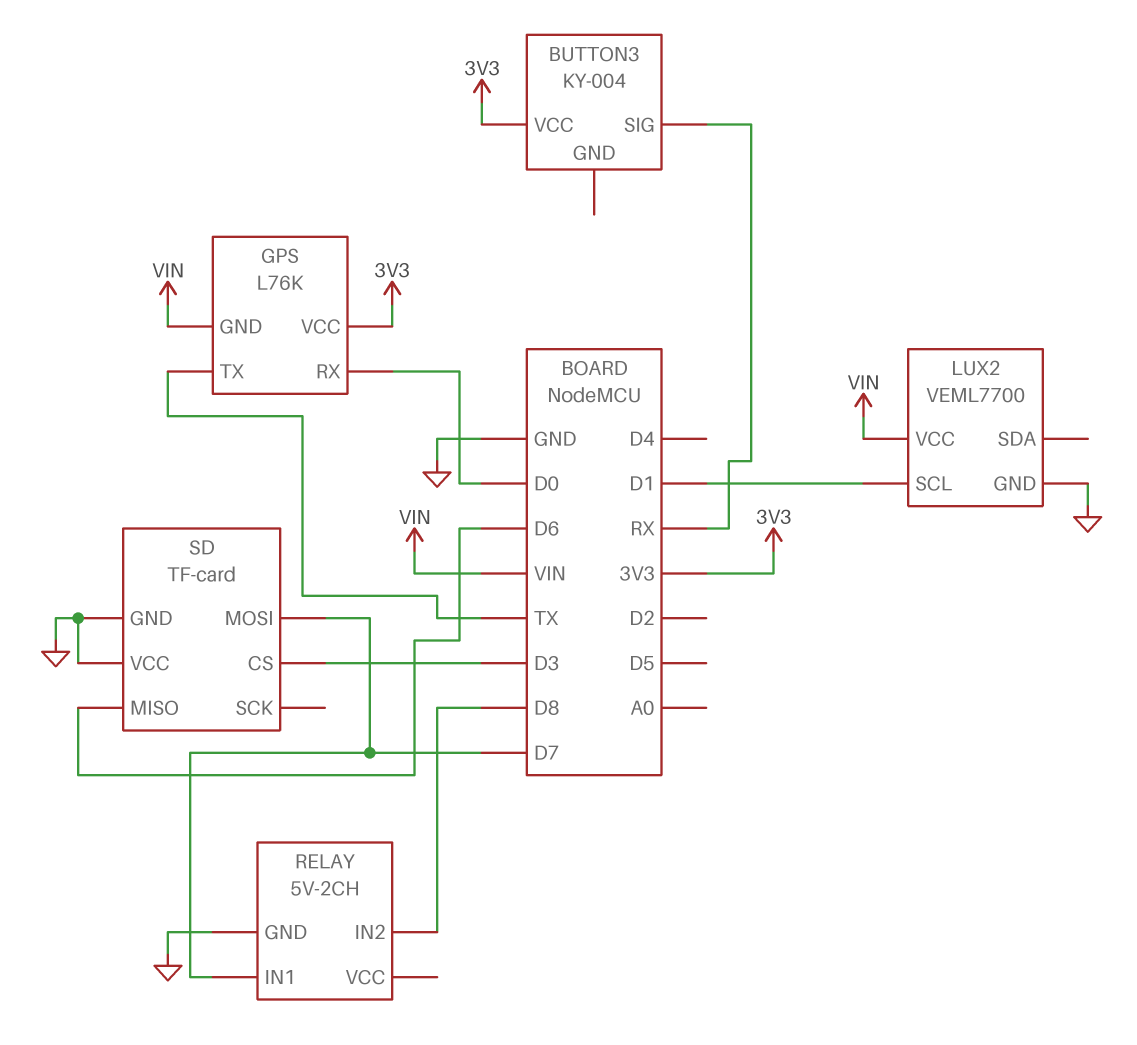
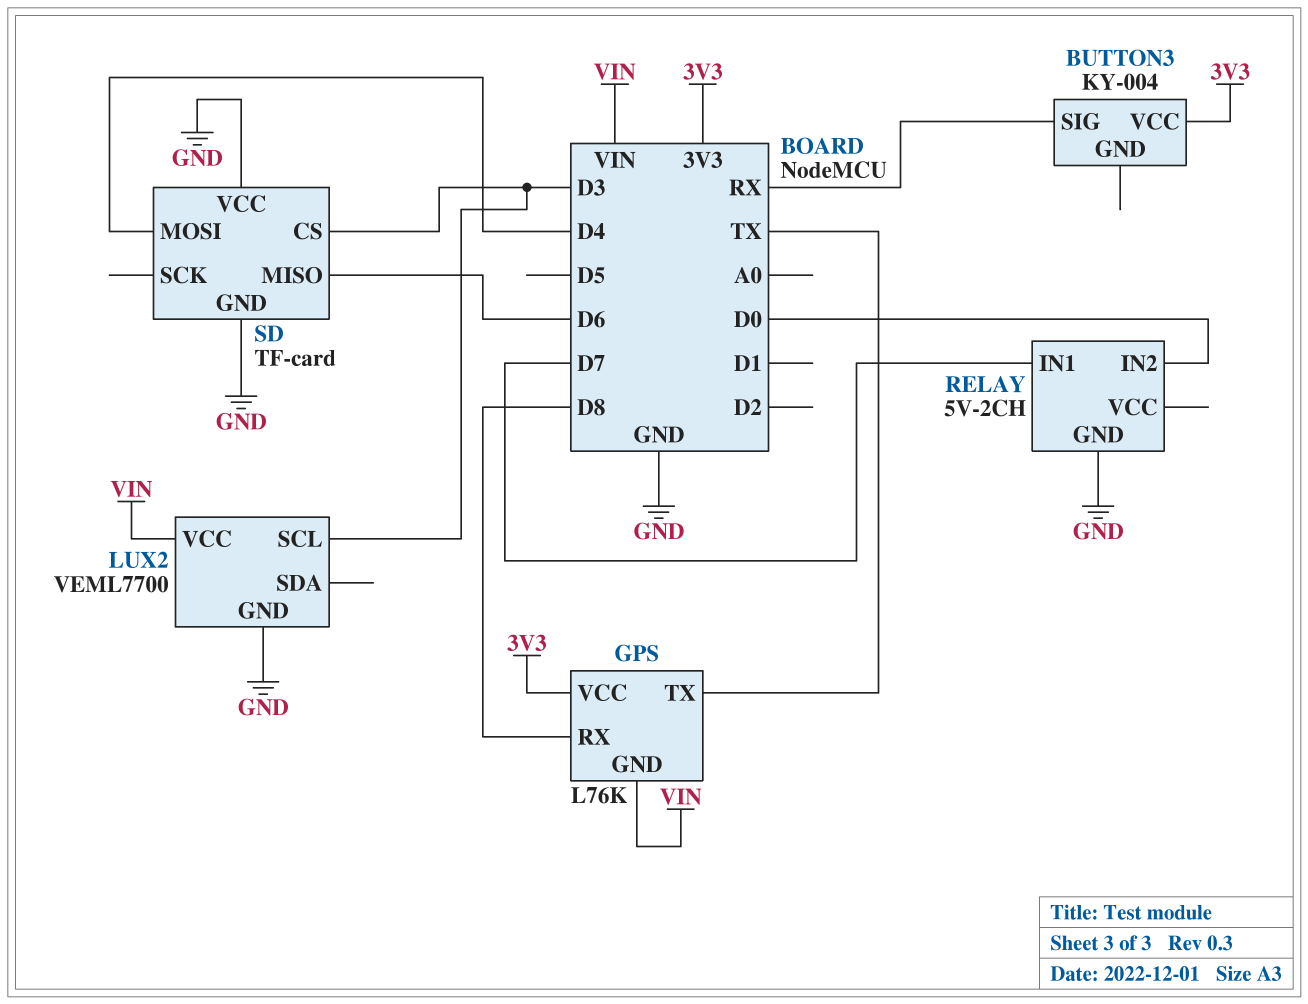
GPS pin RX: D0 -> D8
LUX2 pin SCL: D1 -> D3
RELAY pin IN2: D8 -> D0
SD pin MOSI: D7 -> D4

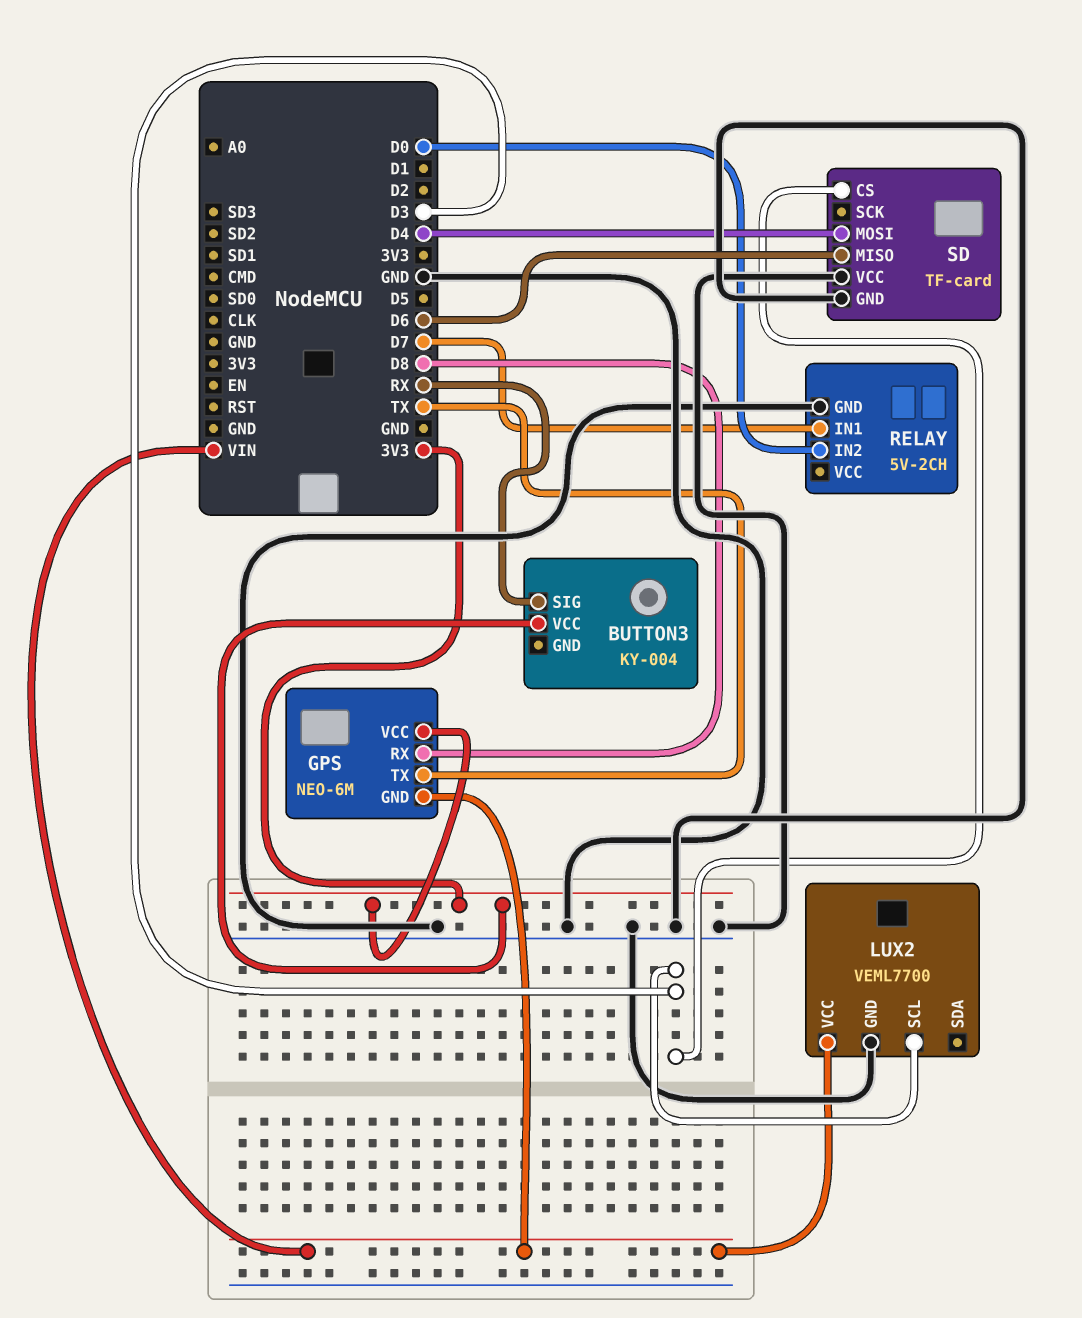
GPS: L76K -> NEO-6M

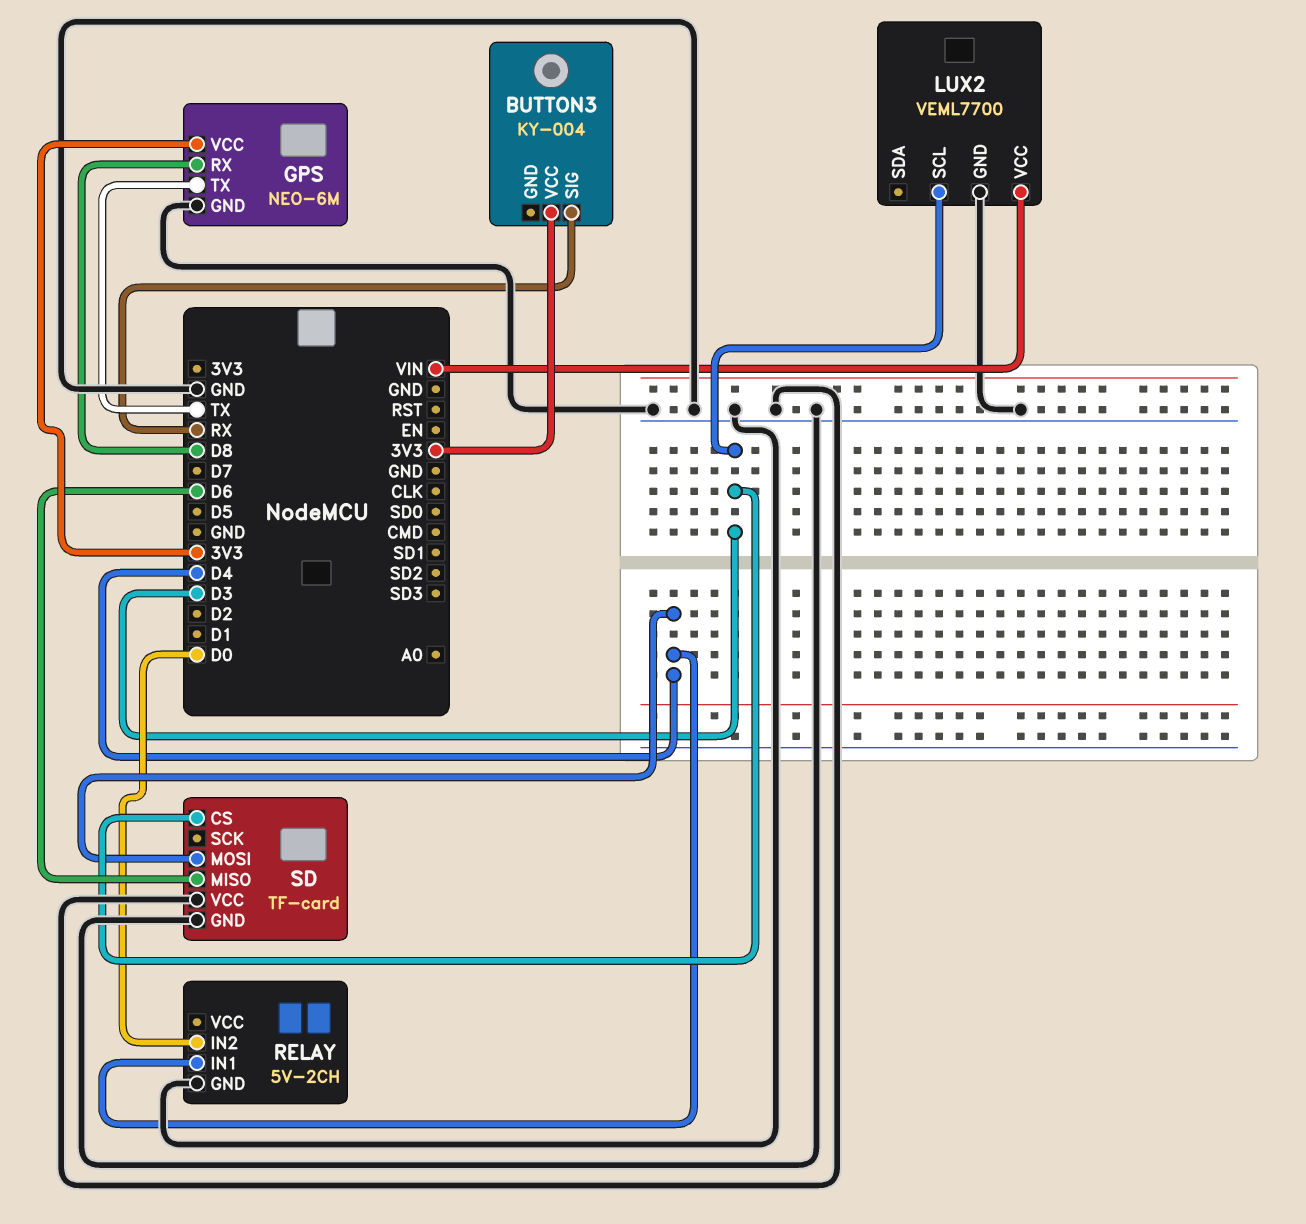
GPS pin GND: VIN -> GND
RELAY pin IN1: D7 -> D4

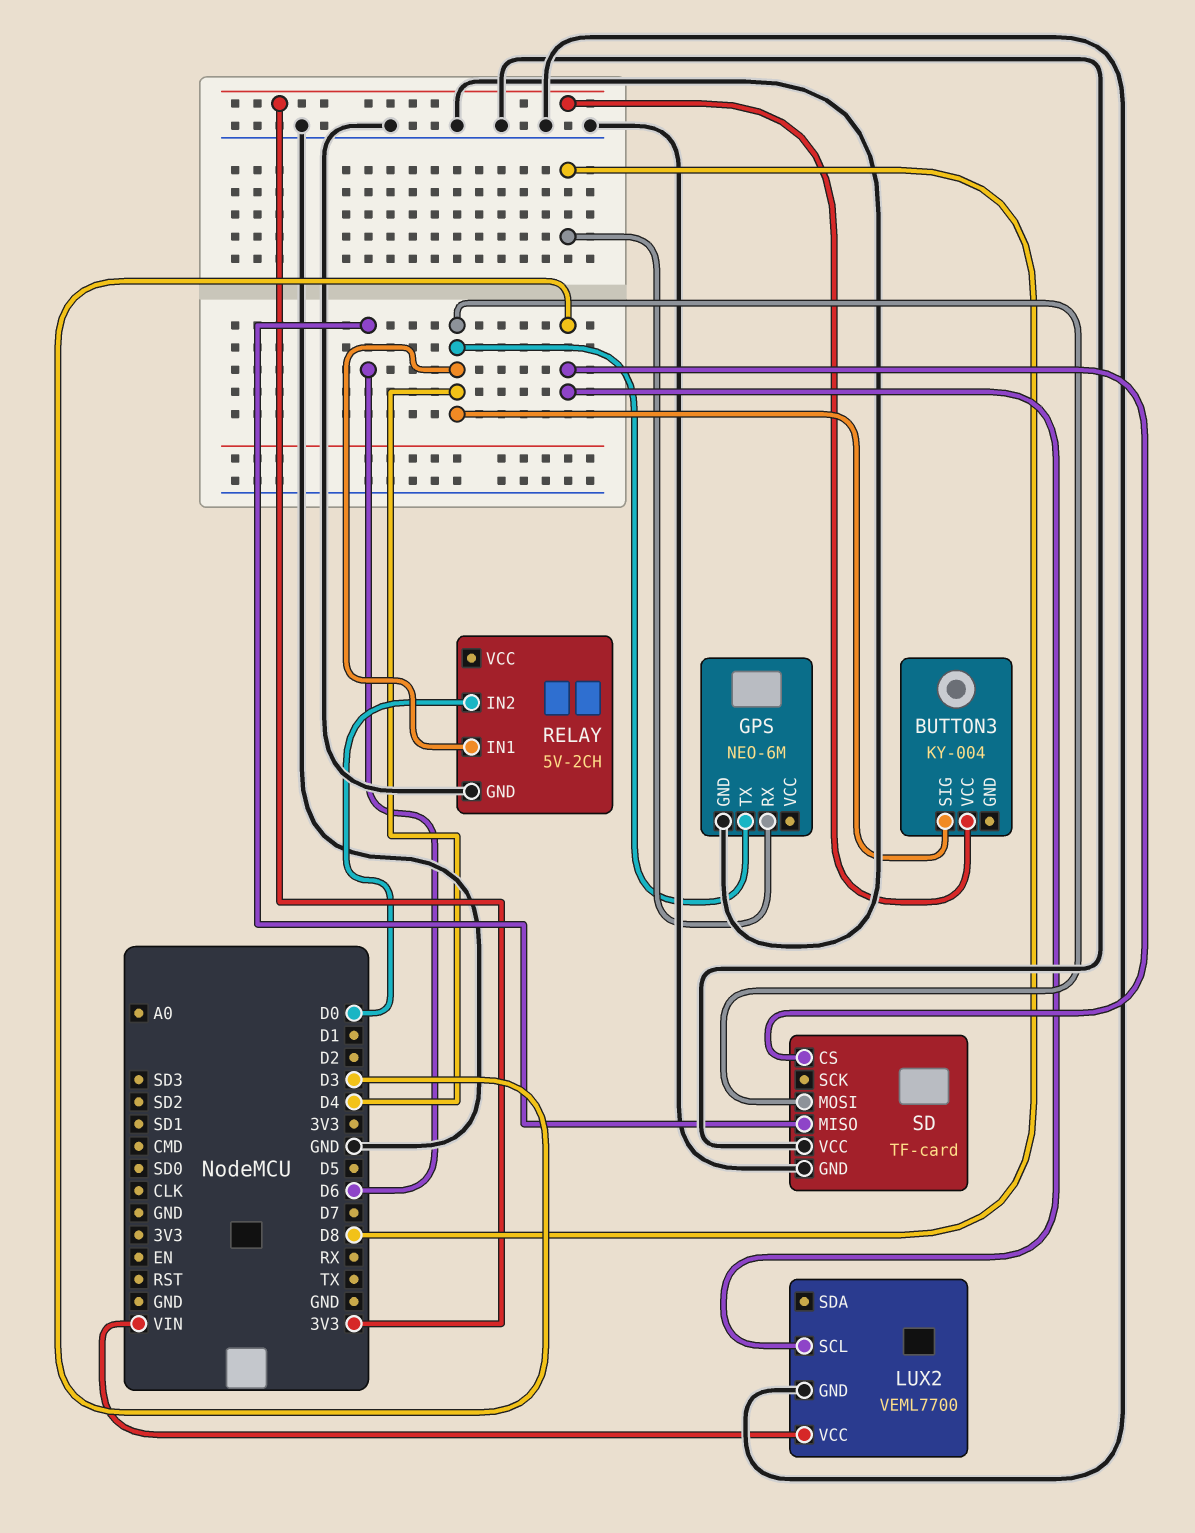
BUTTON3 pin SIG: RX -> D4
GPS pin TX: TX -> D4
GPS pin VCC: 3V3 -> none

